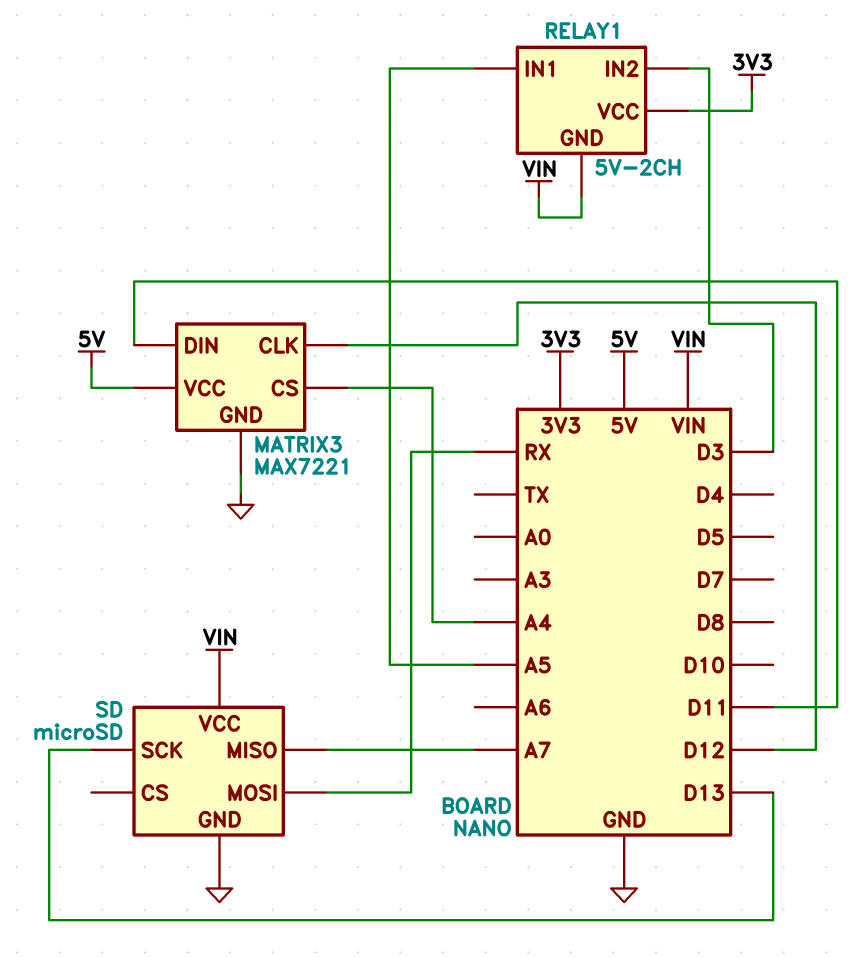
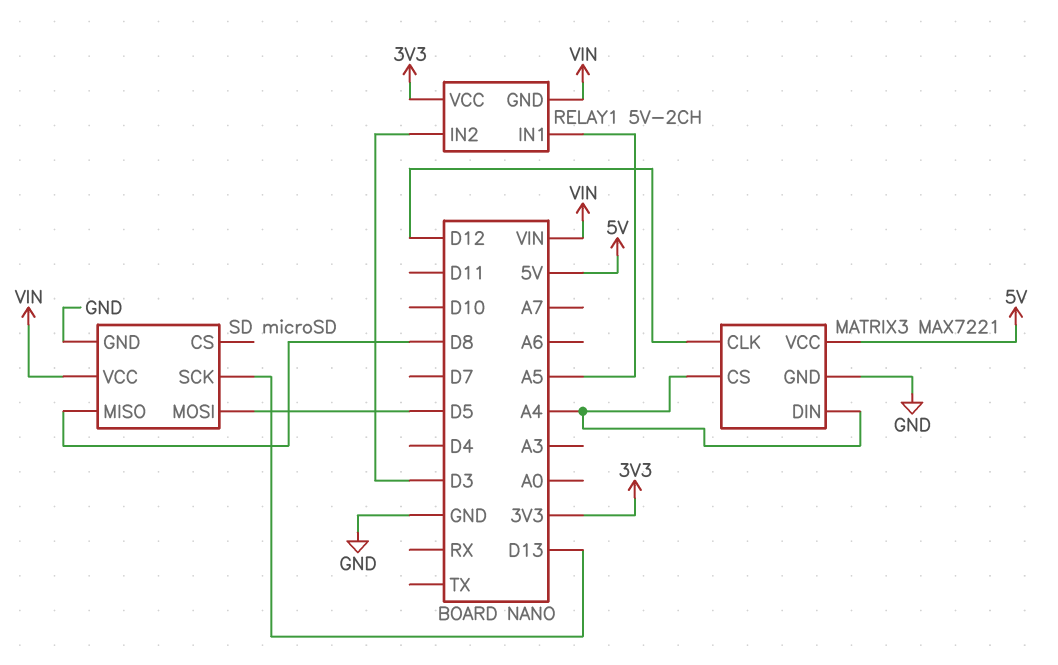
MATRIX3 pin DIN: D11 -> A4
SD pin MISO: A7 -> D8
SD pin MOSI: RX -> D5

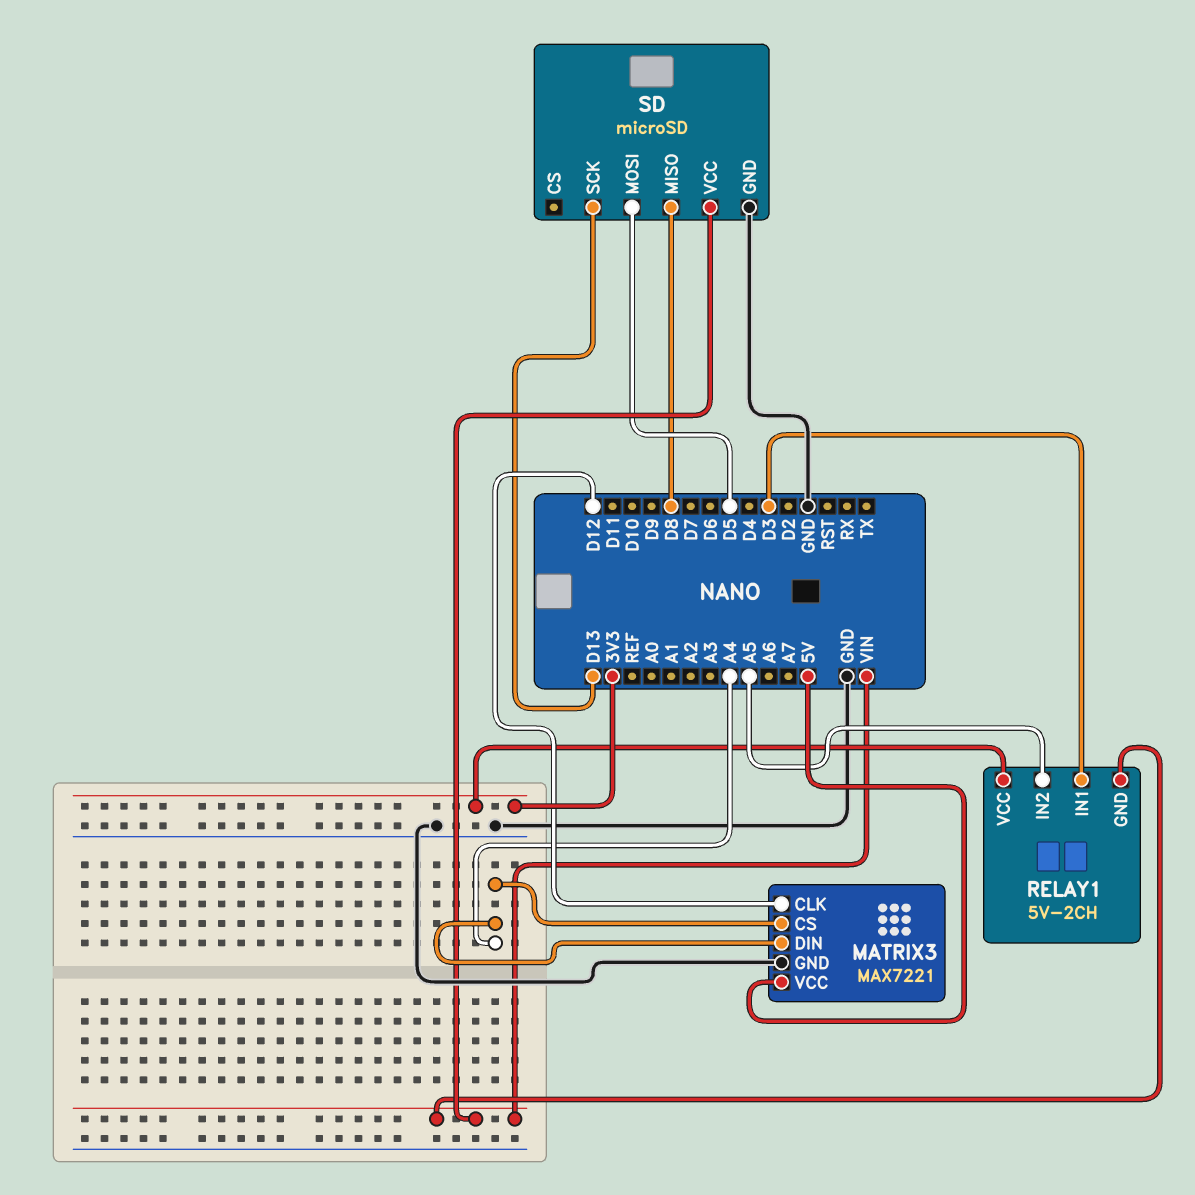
RELAY1 pin IN1: A5 -> D3
RELAY1 pin IN2: D3 -> A5

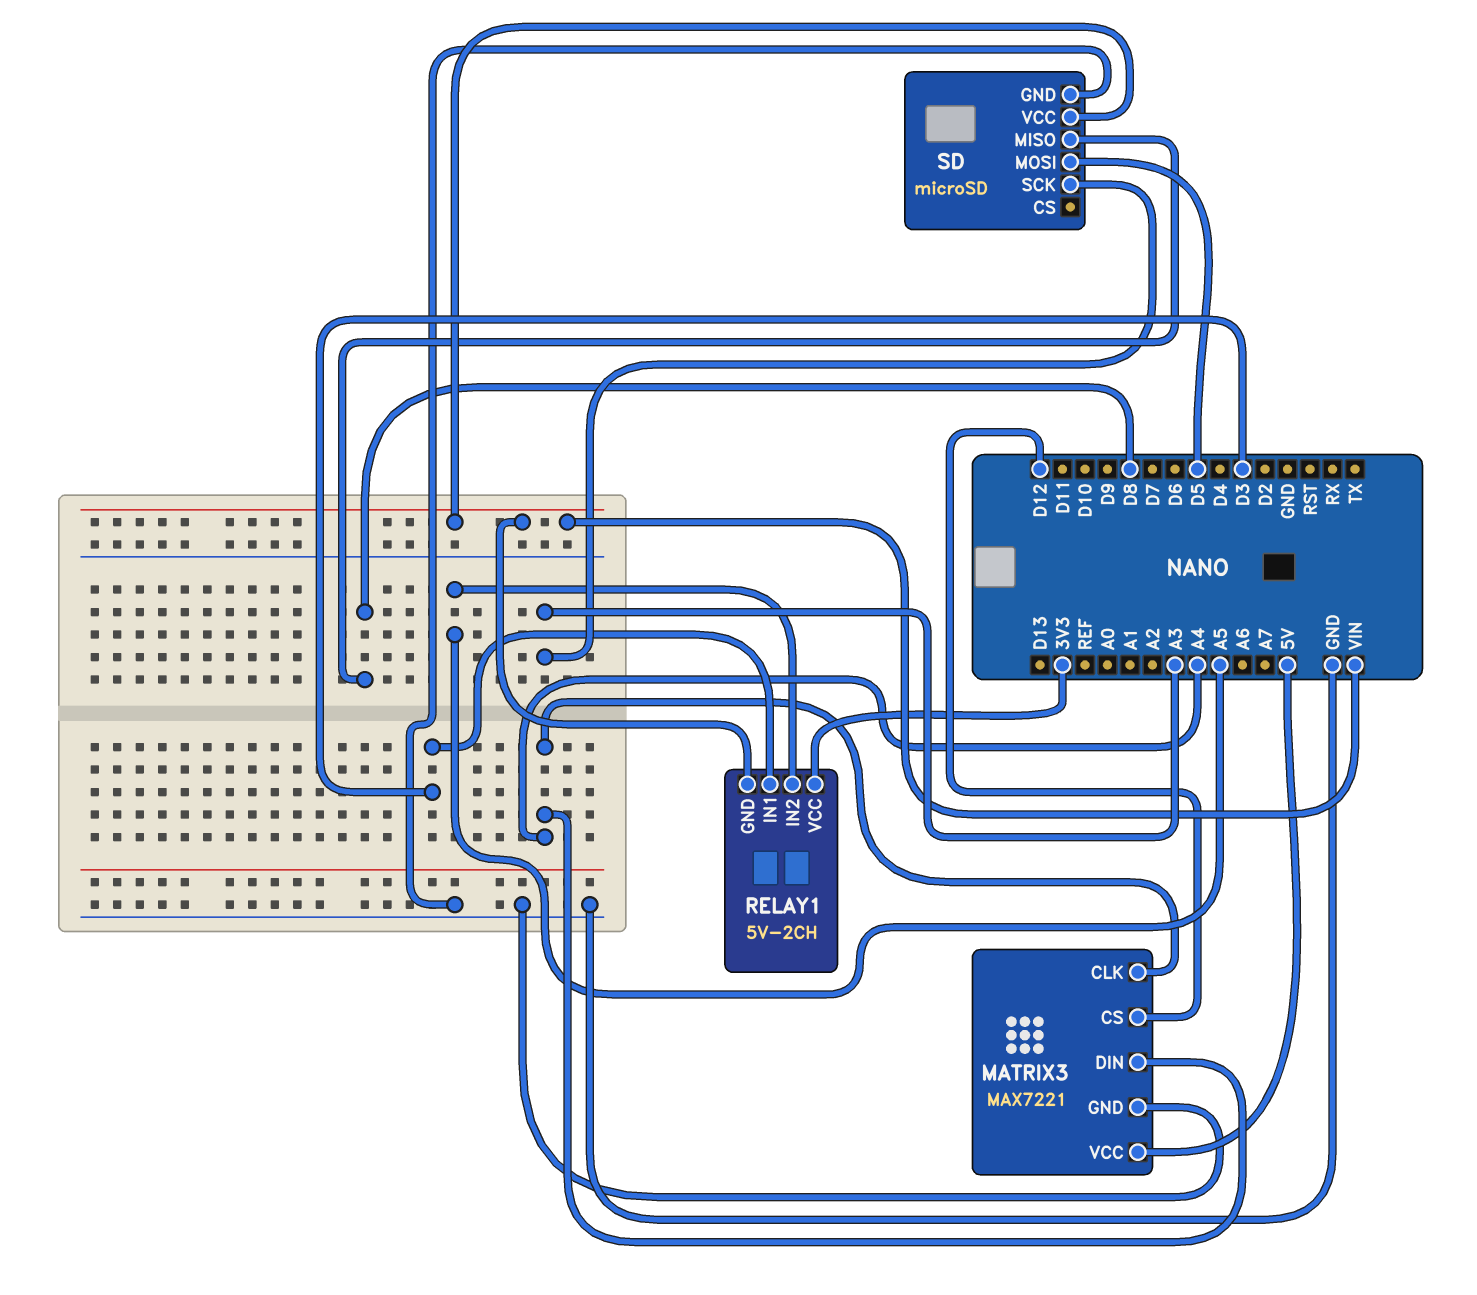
MATRIX3 pin CLK: D12 -> A4
MATRIX3 pin CS: A4 -> D12
SD pin SCK: D13 -> A3

